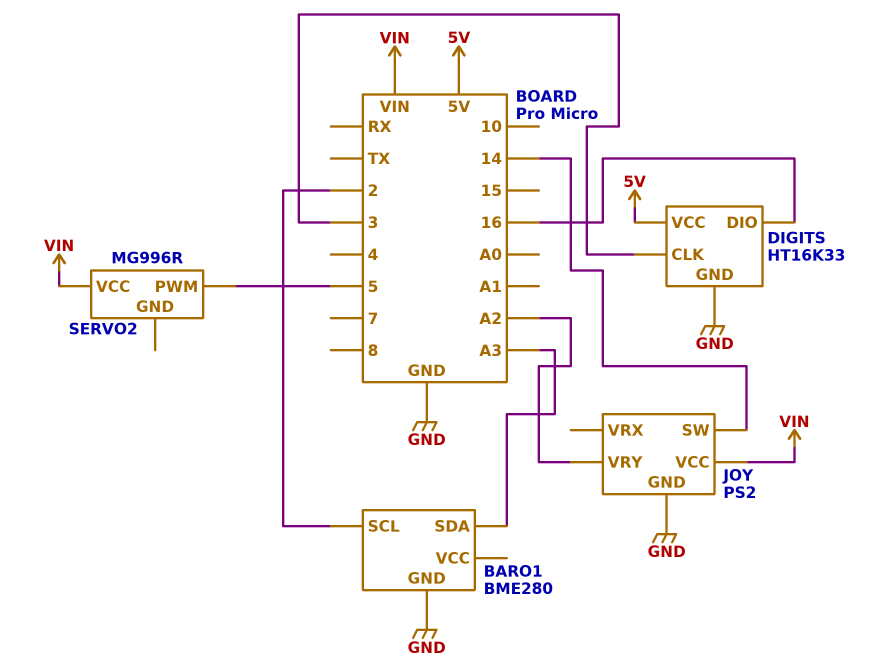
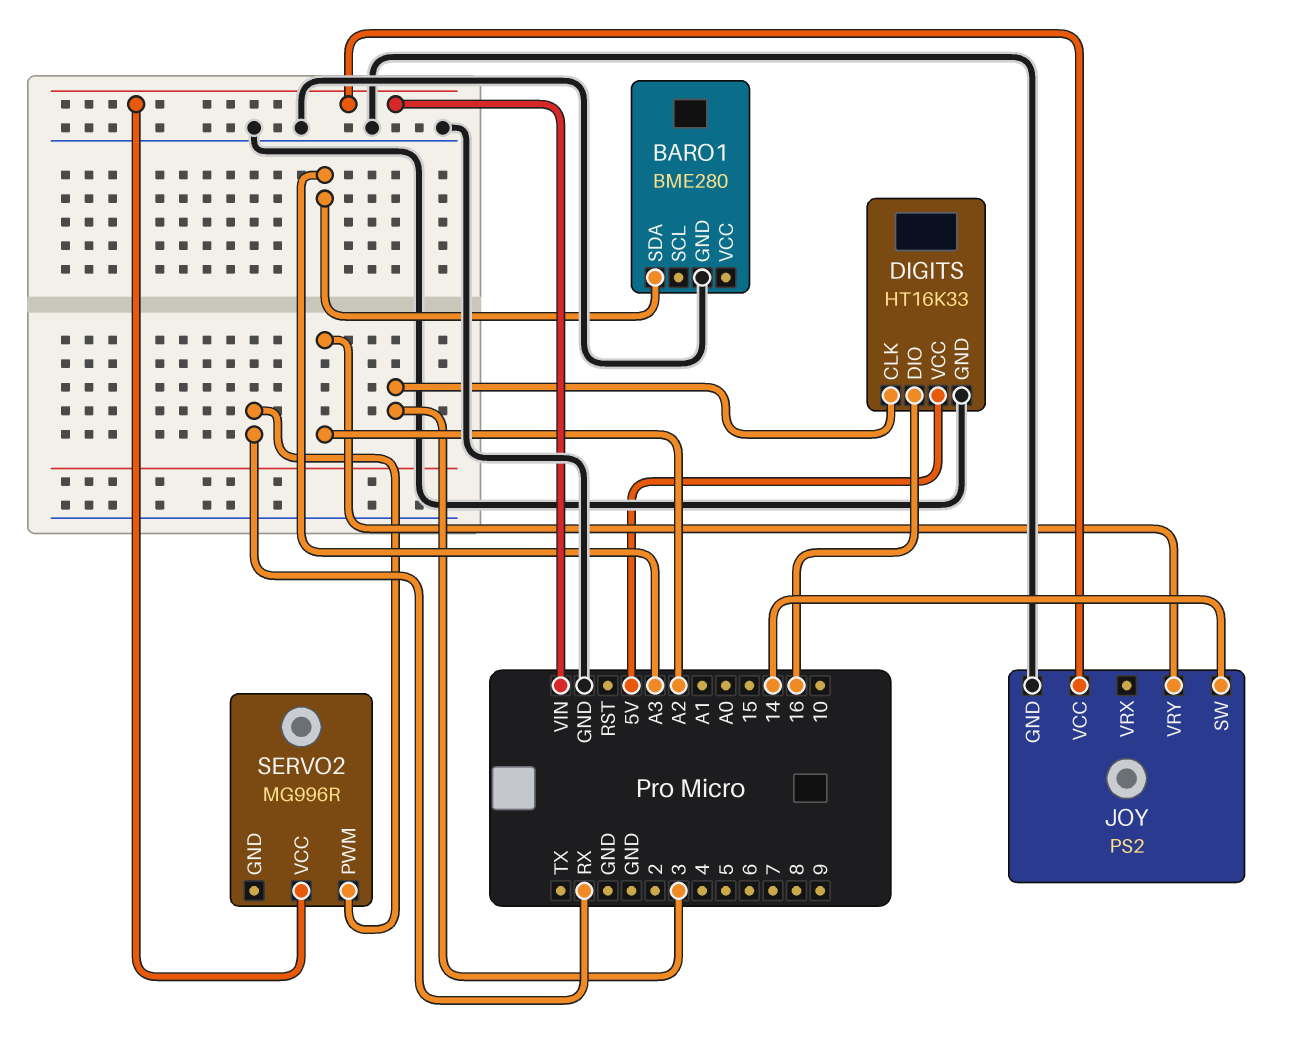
BARO1 pin SCL: 2 -> none
SERVO2 pin PWM: 5 -> RX

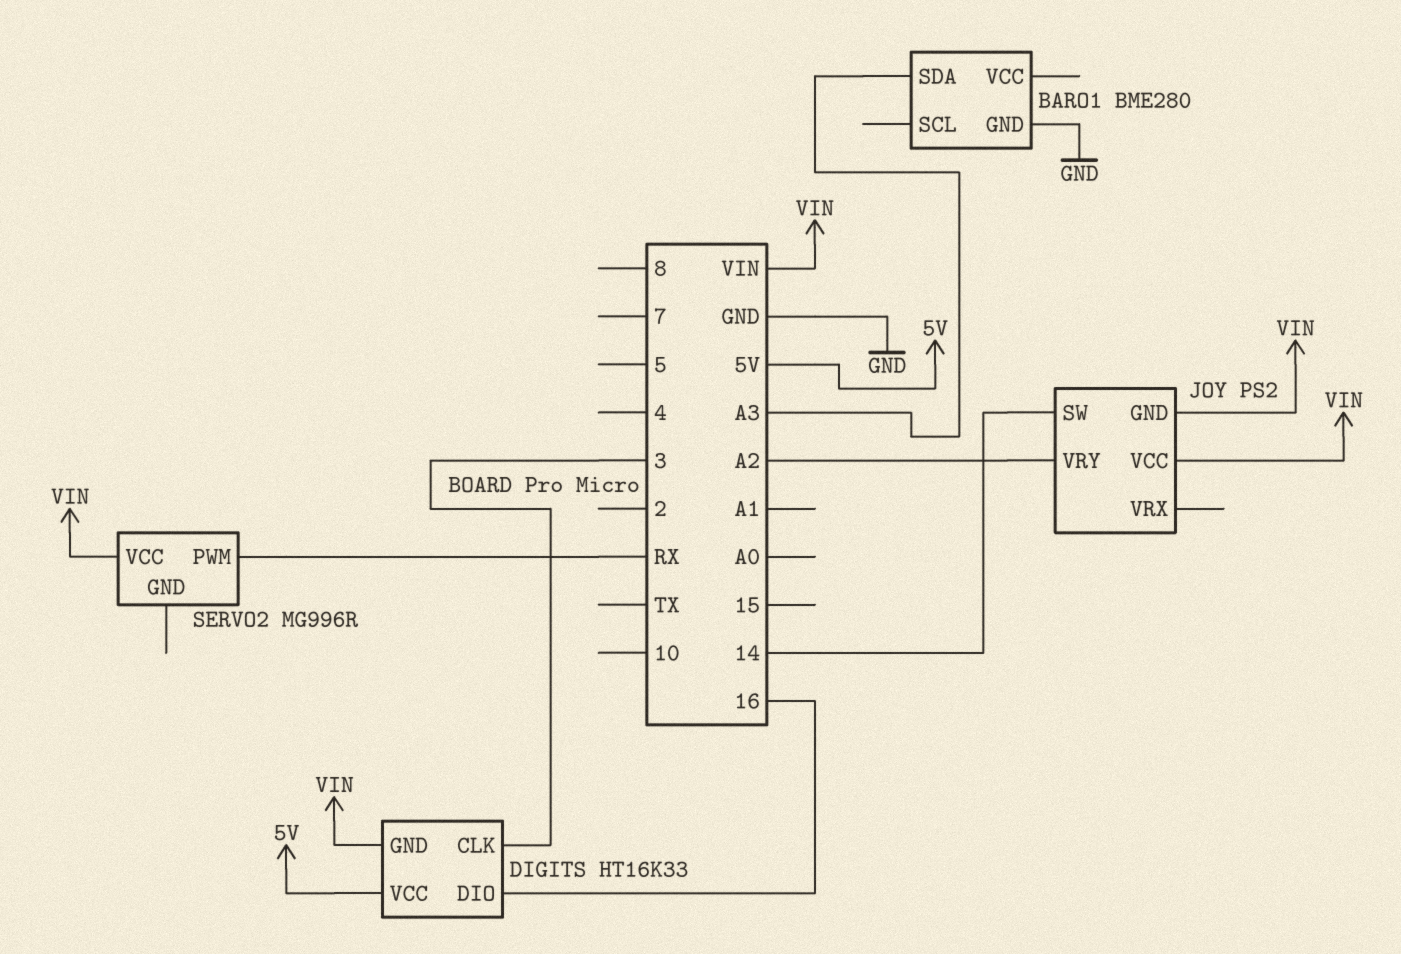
DIGITS pin GND: GND -> VIN
JOY pin GND: GND -> VIN

